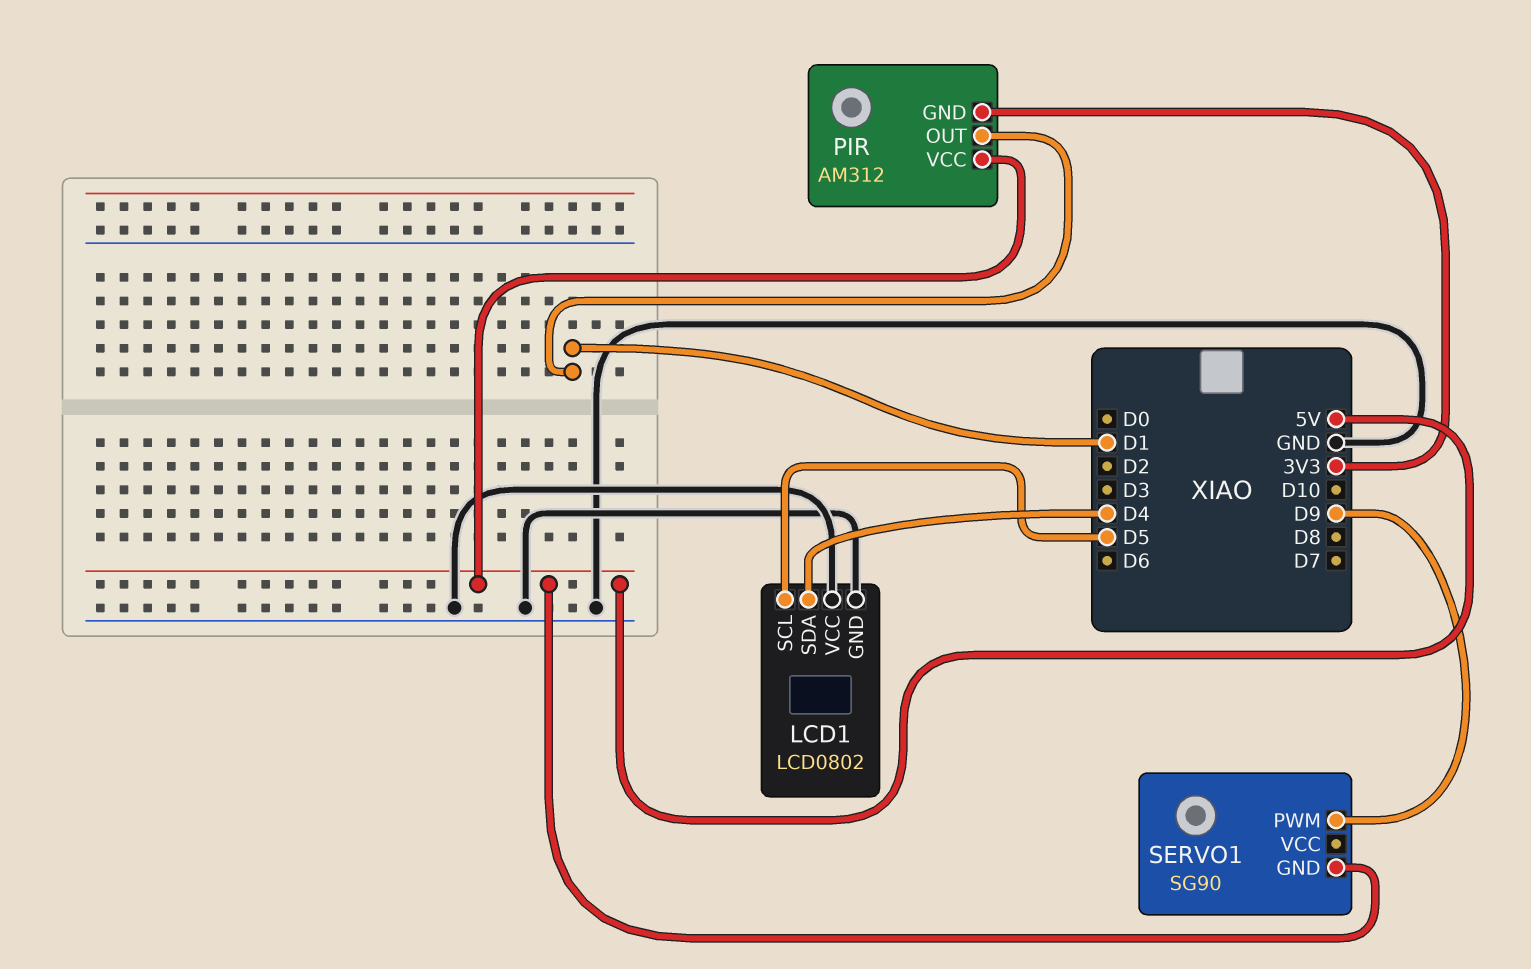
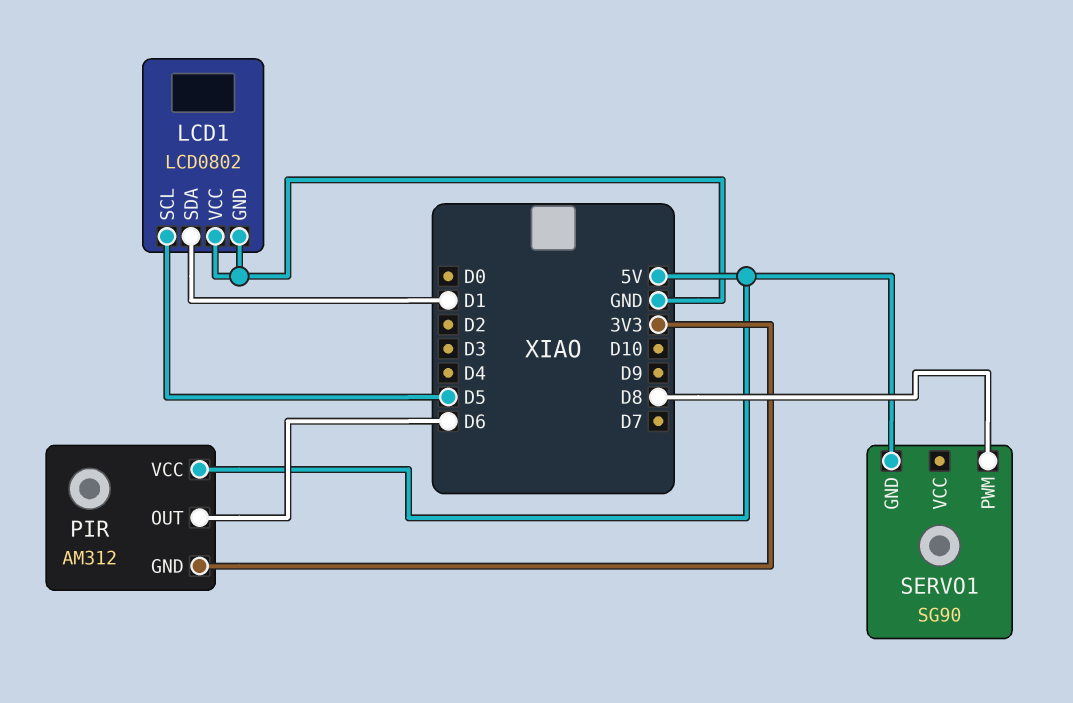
LCD1 pin SDA: D4 -> D1
PIR pin OUT: D1 -> D6
SERVO1 pin PWM: D9 -> D8

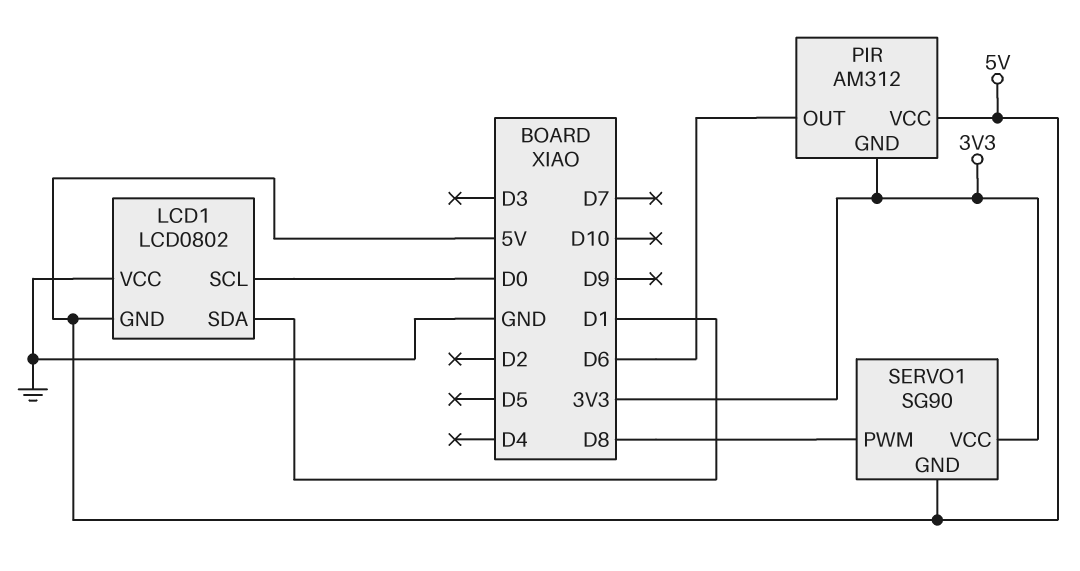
LCD1 pin GND: GND -> 5V
LCD1 pin SCL: D5 -> D0
SERVO1 pin VCC: none -> 3V3

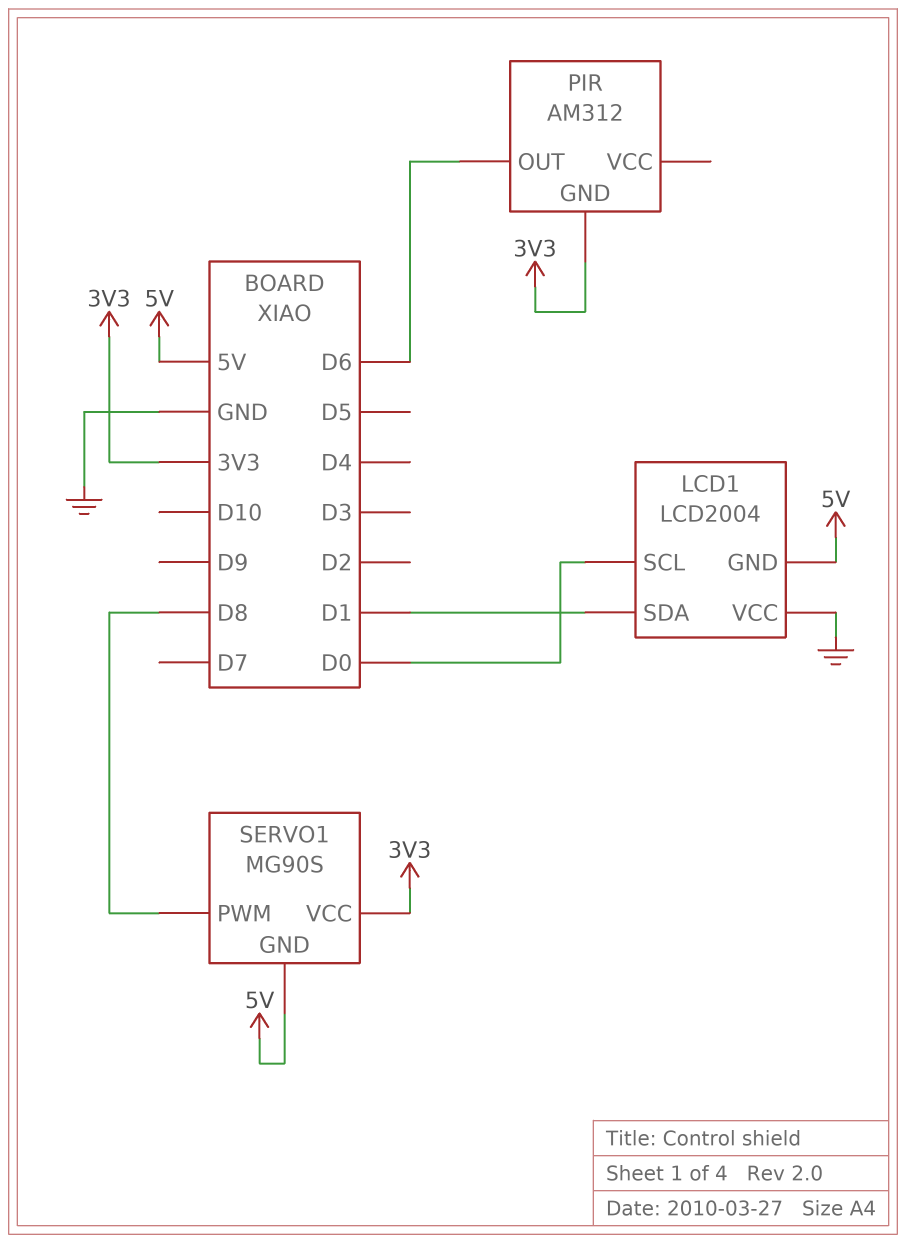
LCD1: LCD0802 -> LCD2004
PIR pin VCC: 5V -> none
SERVO1: SG90 -> MG90S

